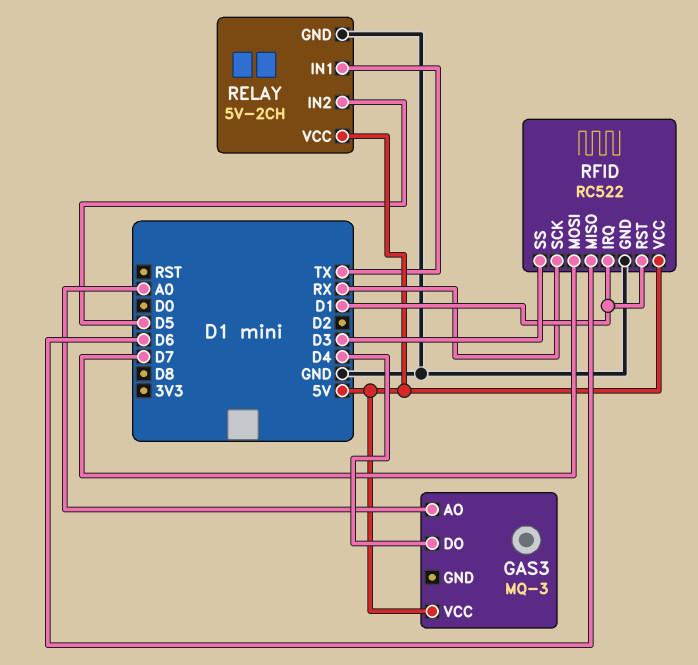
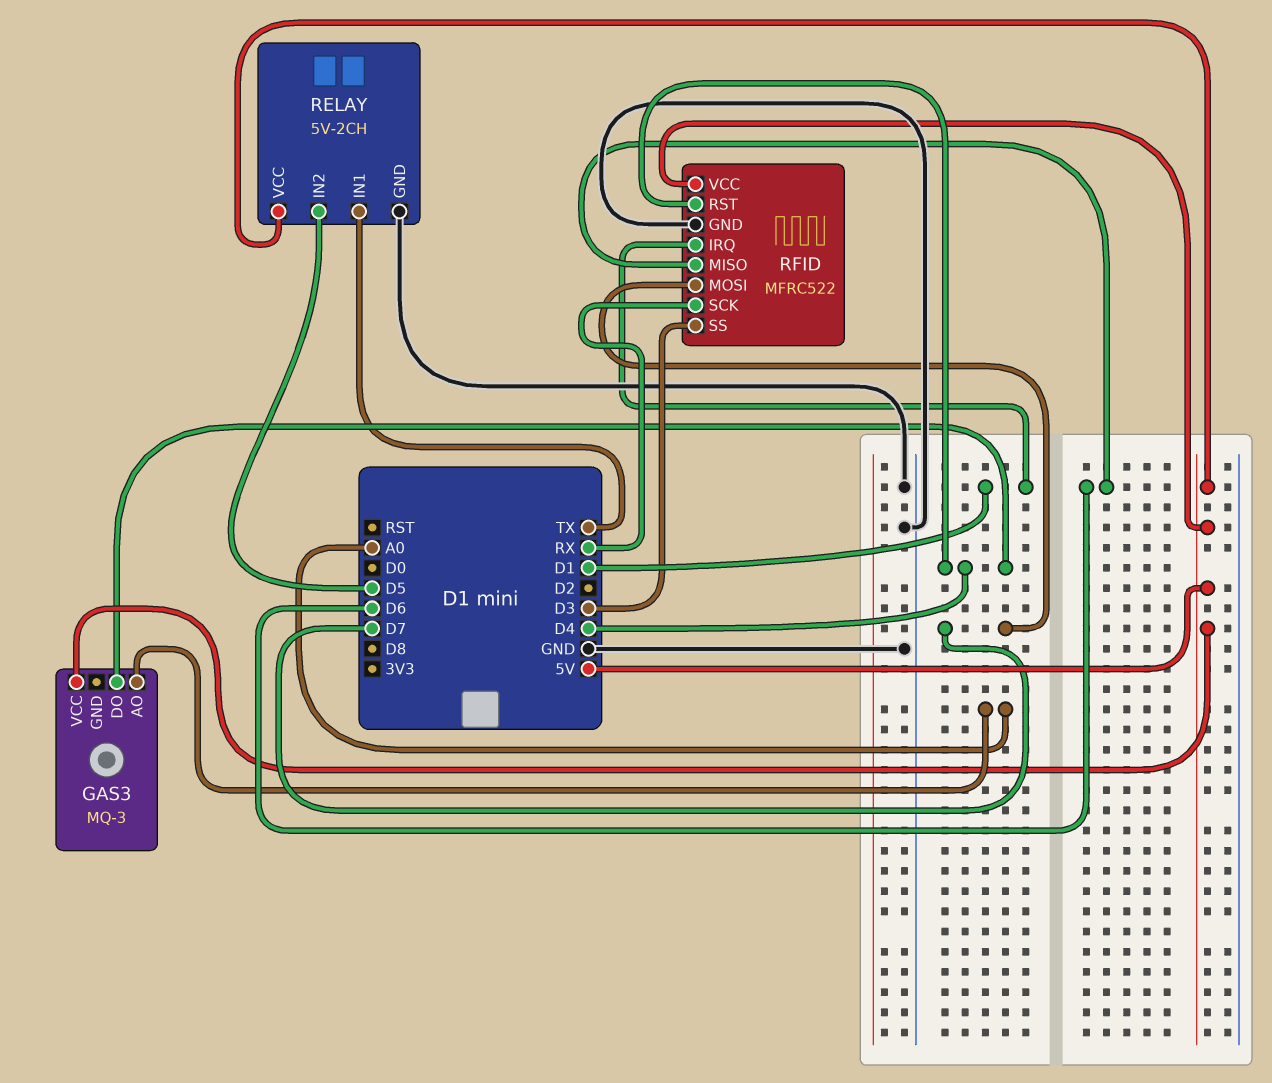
RFID: RC522 -> MFRC522
RFID pin RST: D1 -> D4

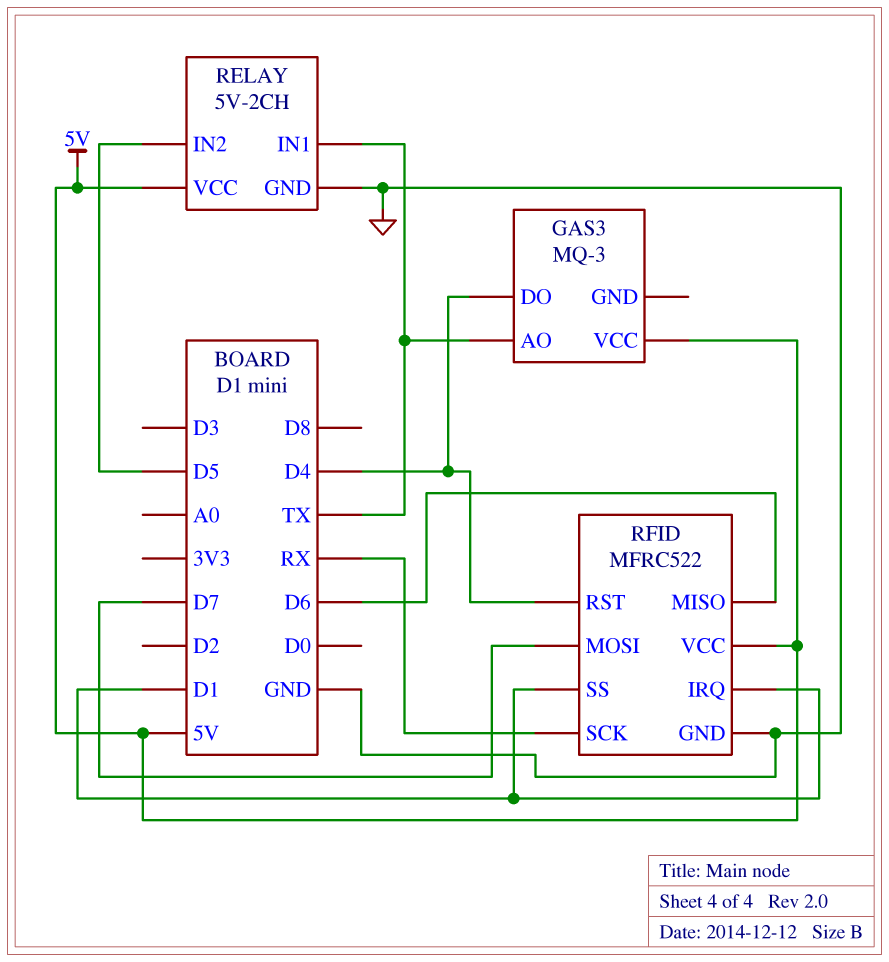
GAS3 pin AO: A0 -> TX
RFID pin SS: D3 -> D1

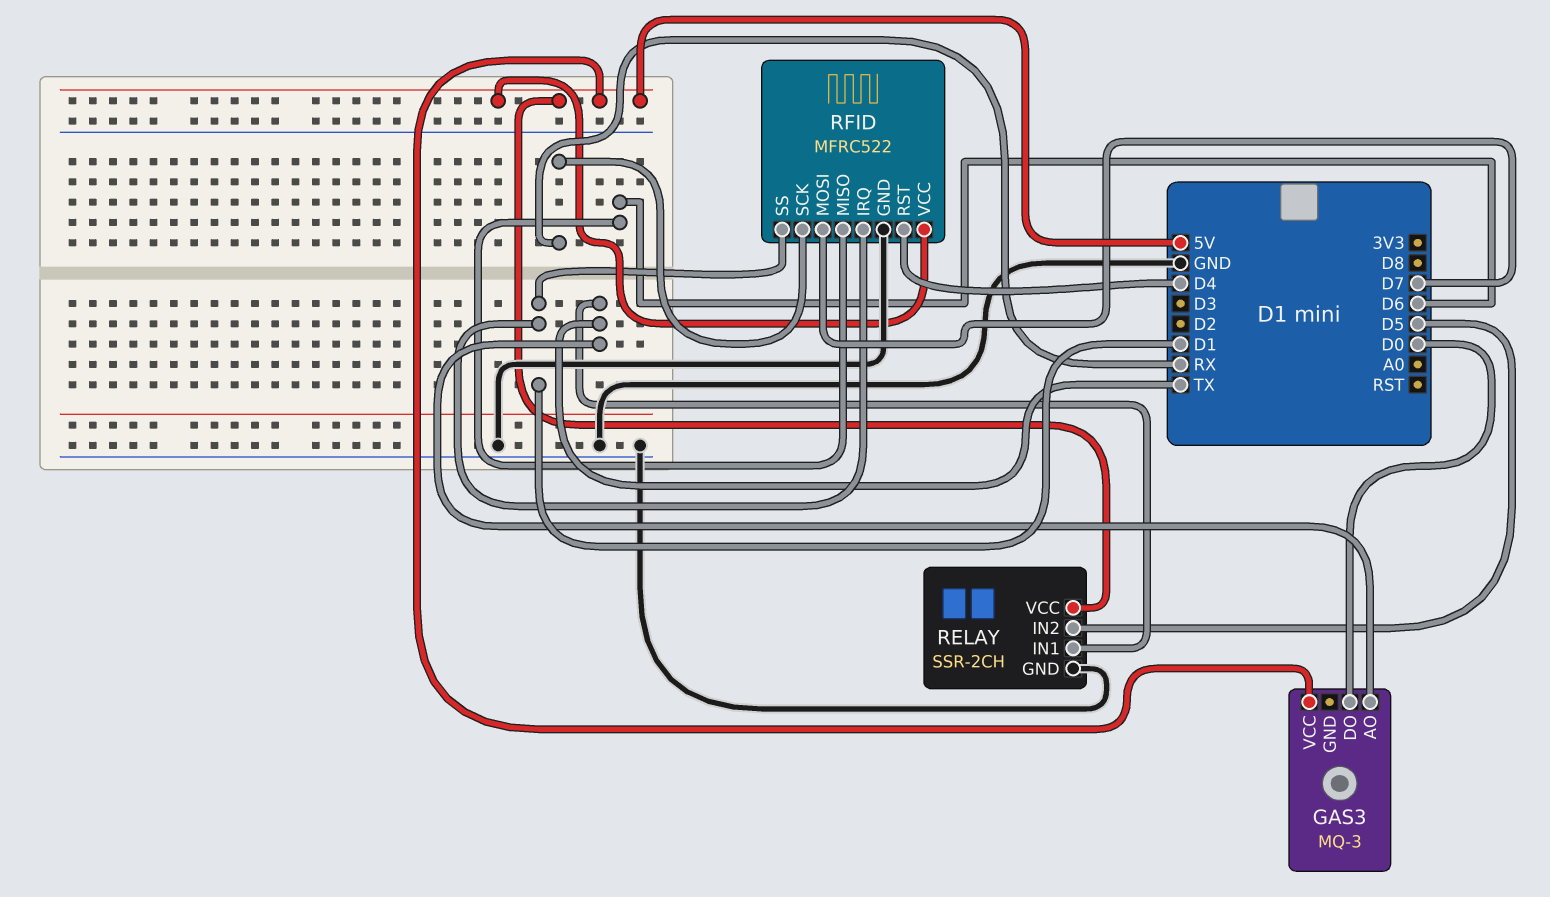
GAS3 pin DO: D4 -> D0
RELAY: 5V-2CH -> SSR-2CH

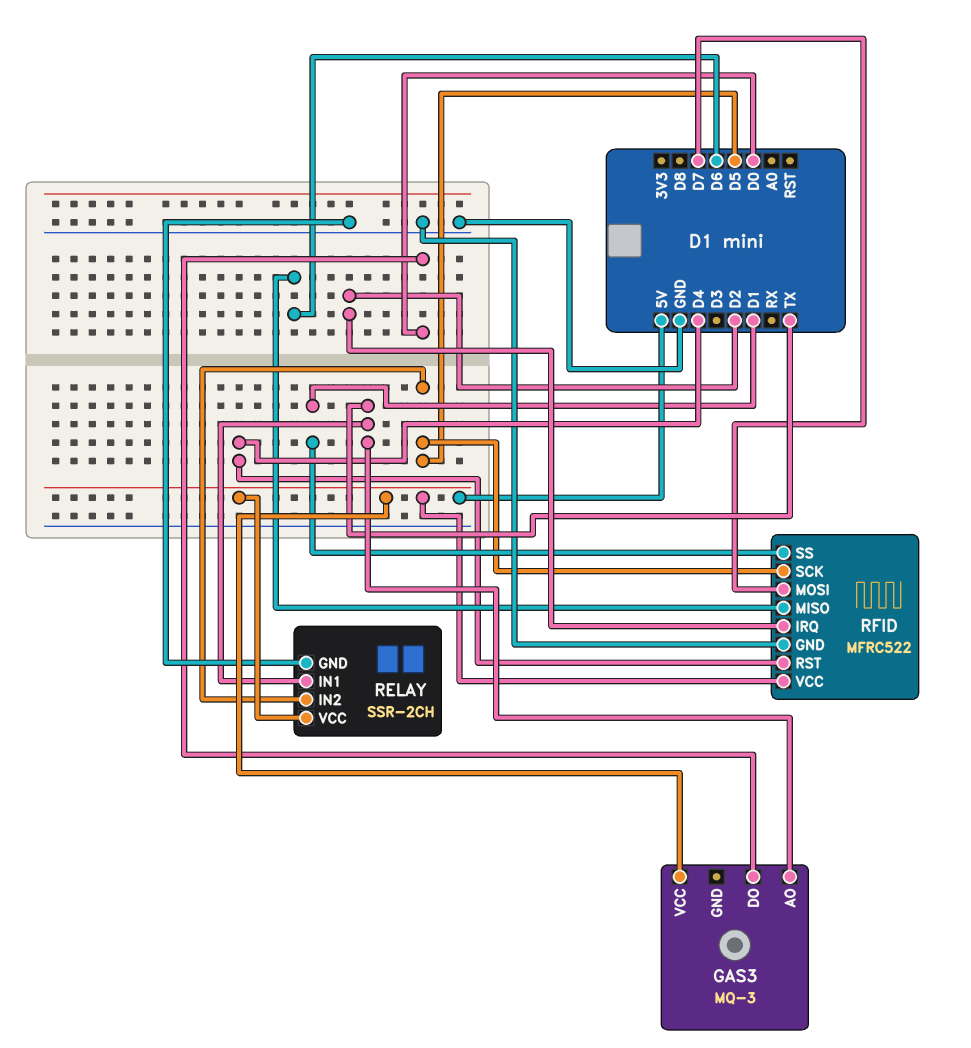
RFID pin IRQ: D1 -> D2
RFID pin SCK: RX -> D5

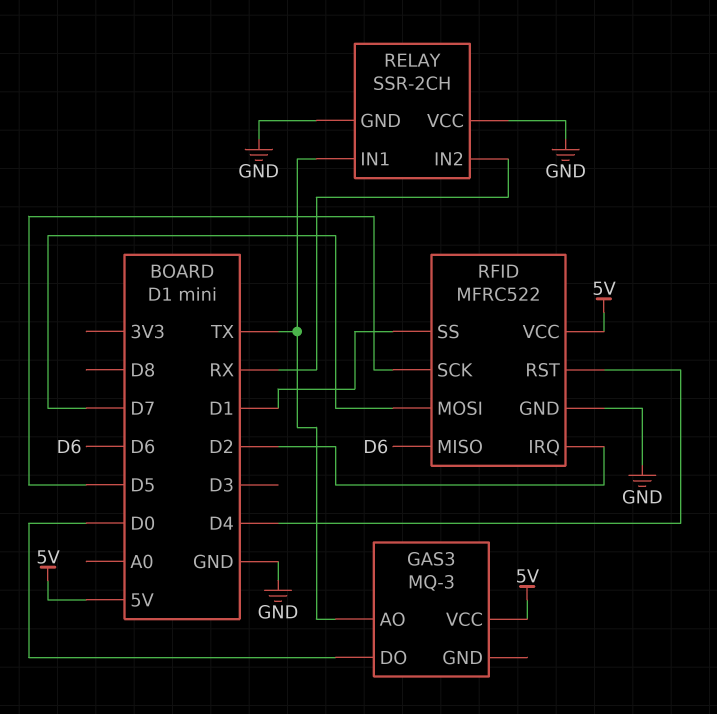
RELAY pin IN2: D5 -> RX
RELAY pin VCC: 5V -> GND

